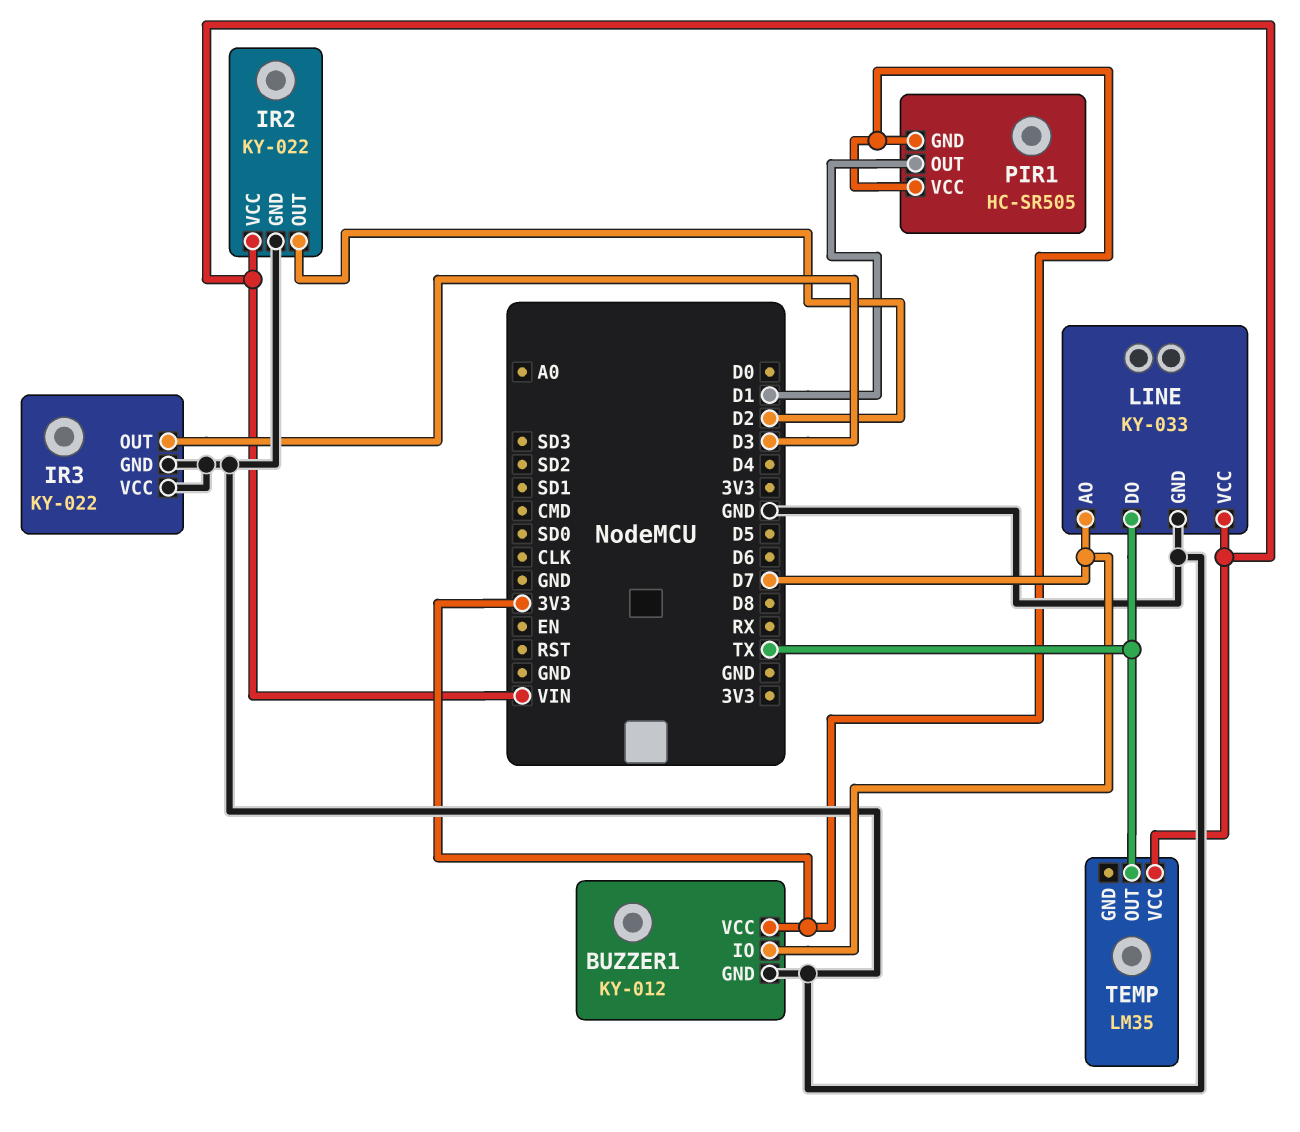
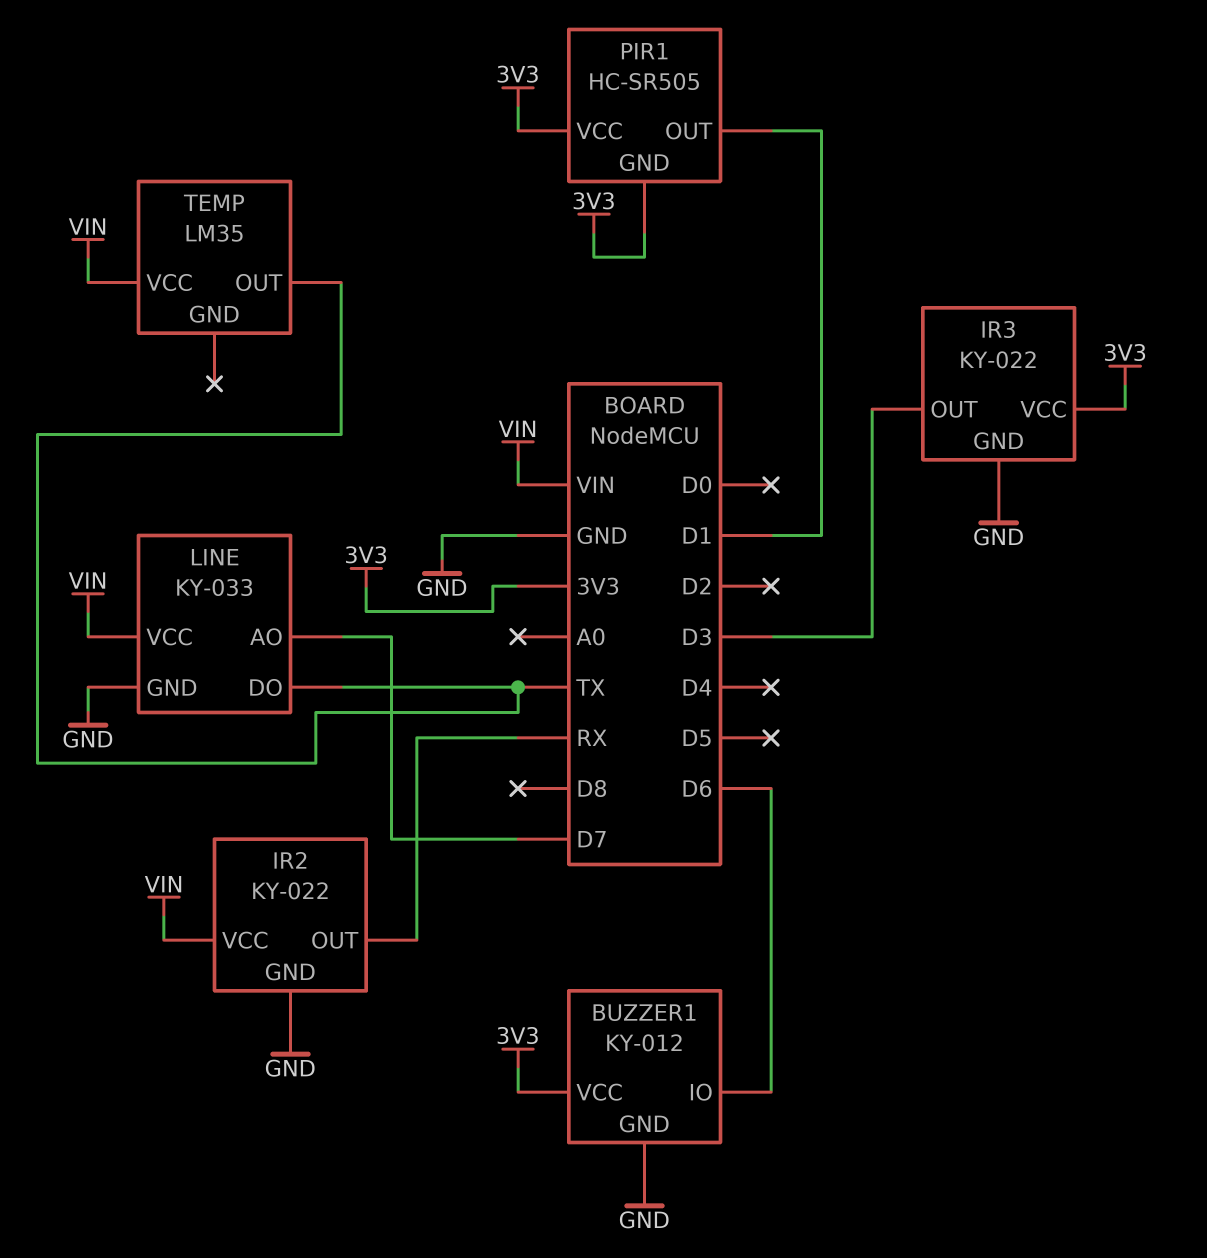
BUZZER1 pin IO: D7 -> D6
IR2 pin OUT: D2 -> RX
IR3 pin VCC: GND -> 3V3

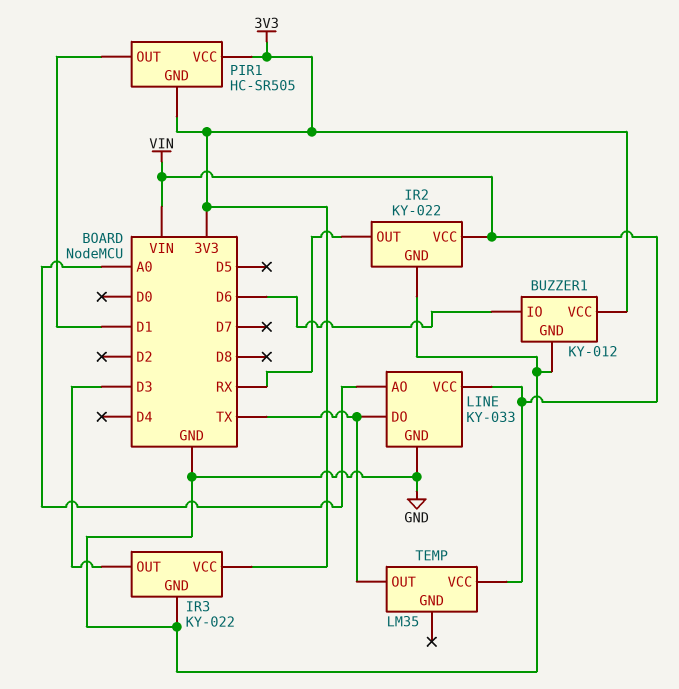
LINE pin AO: D7 -> A0

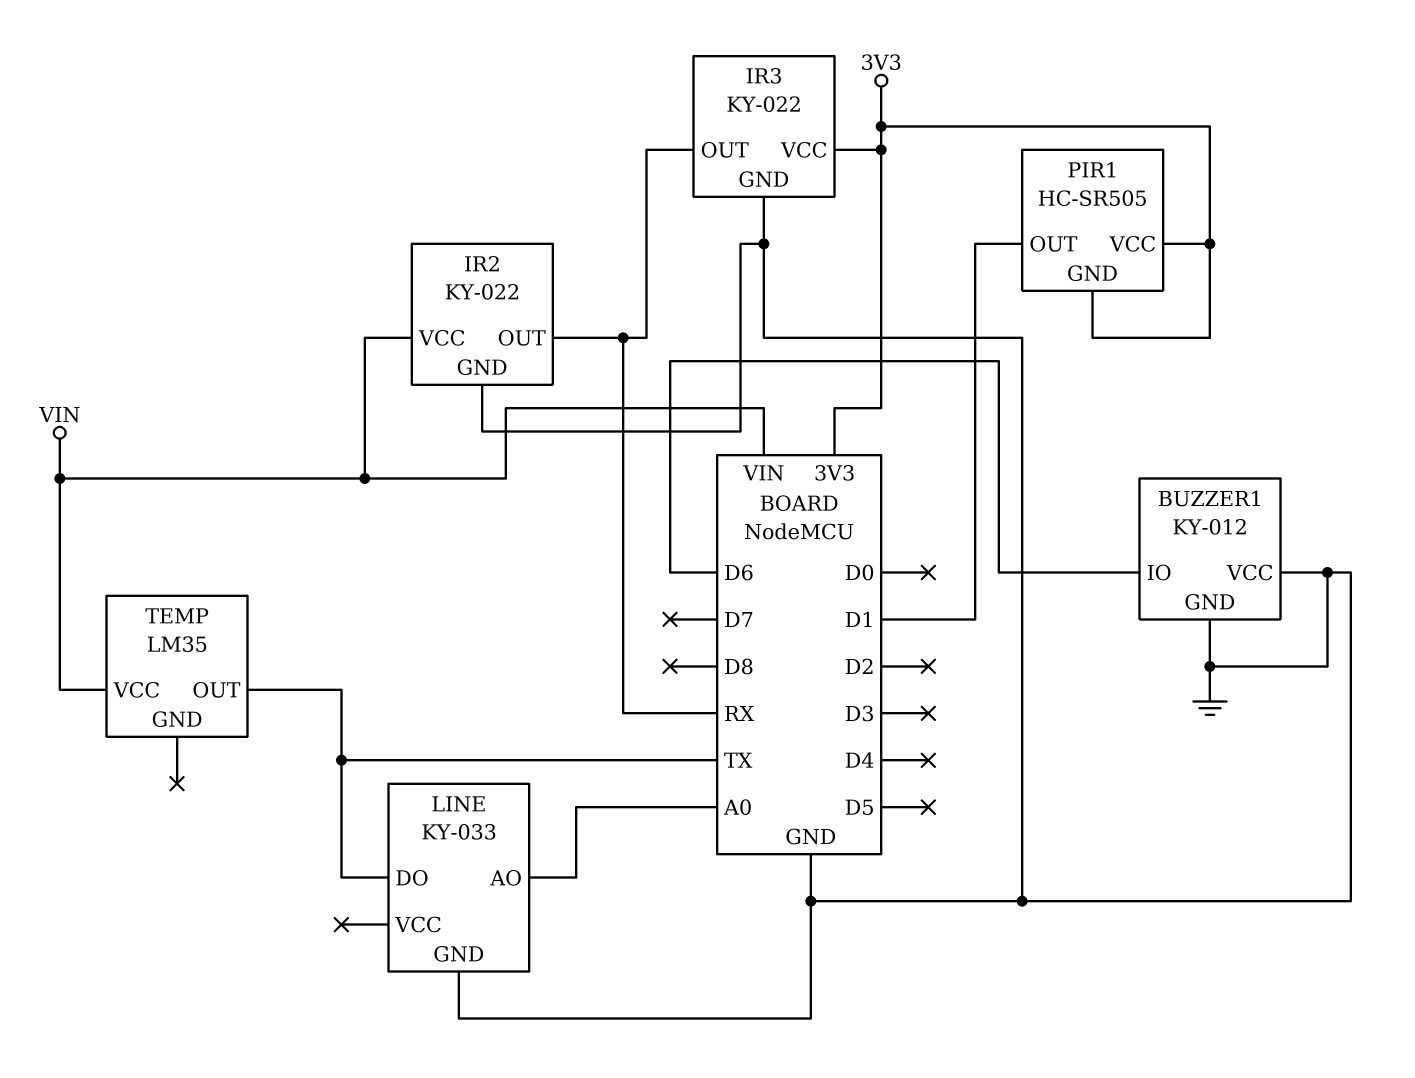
BUZZER1 pin VCC: 3V3 -> GND
IR3 pin OUT: D3 -> RX
LINE pin VCC: VIN -> none

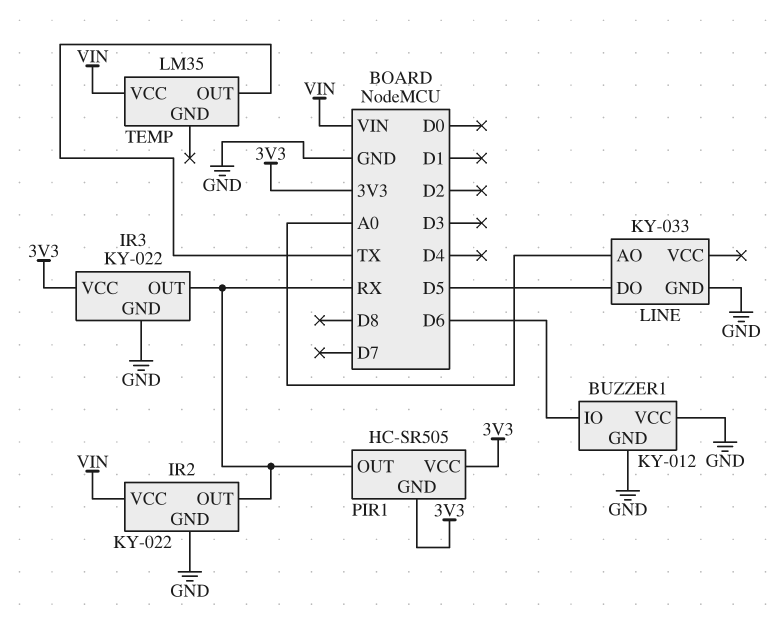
LINE pin DO: TX -> D5
PIR1 pin OUT: D1 -> RX

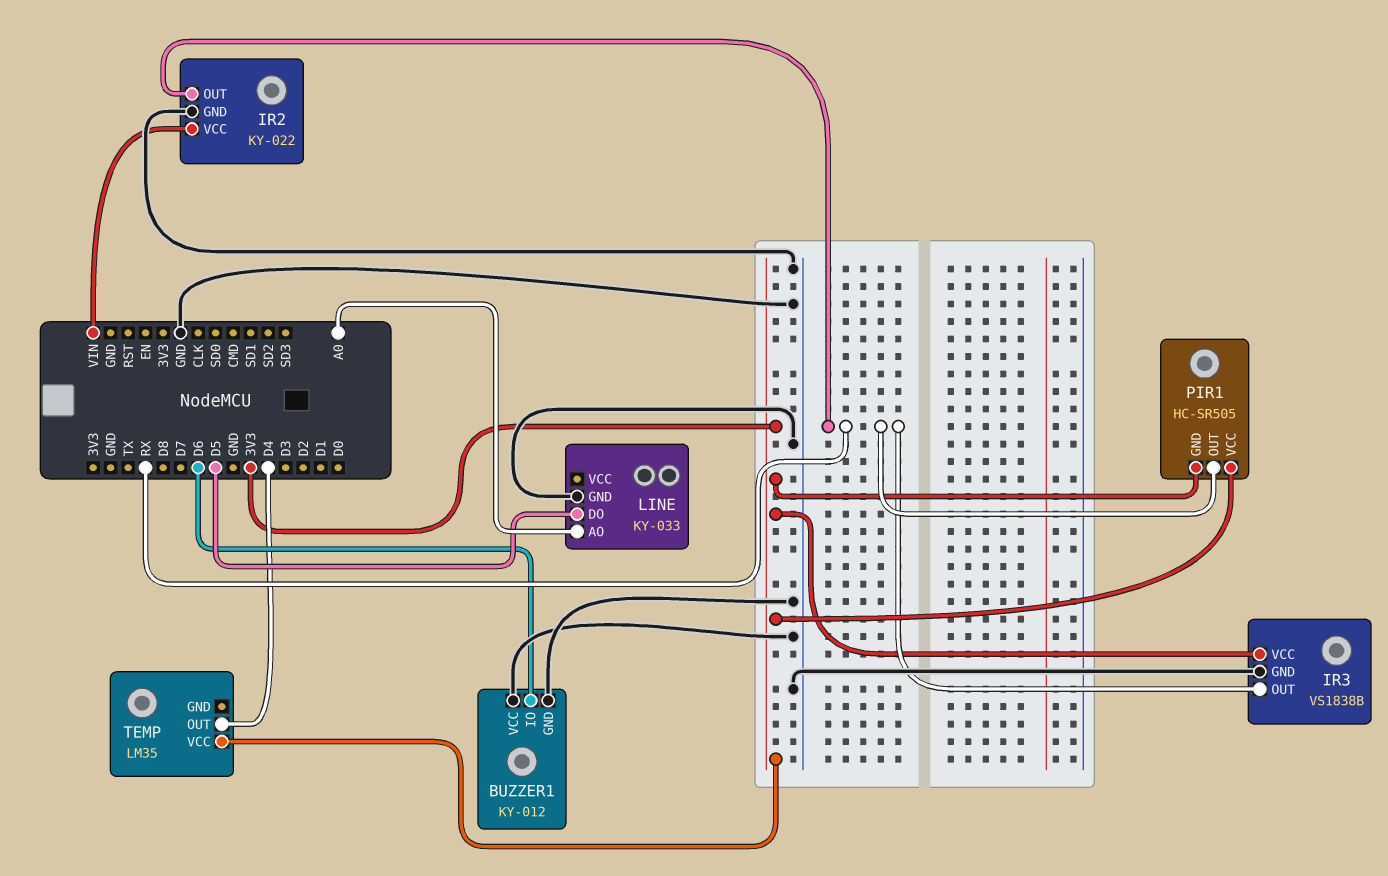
IR3: KY-022 -> VS1838B
TEMP pin OUT: TX -> D4
TEMP pin VCC: VIN -> 3V3

